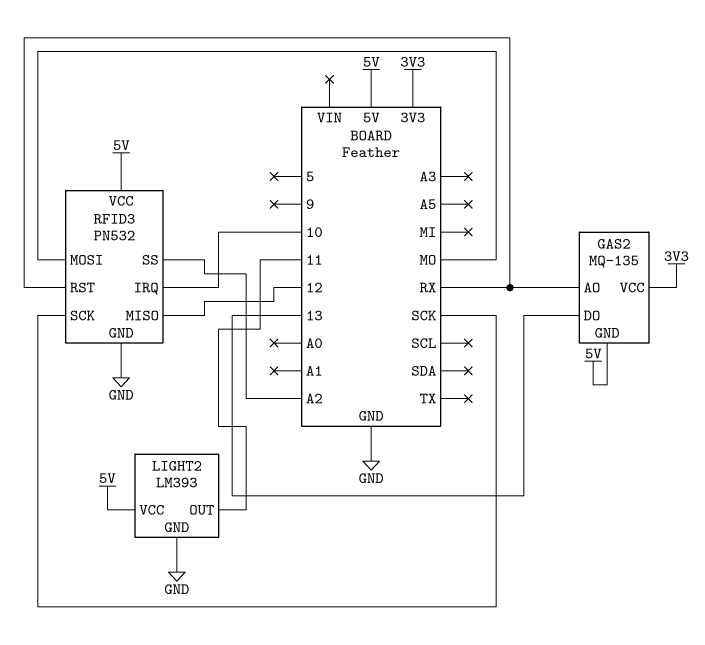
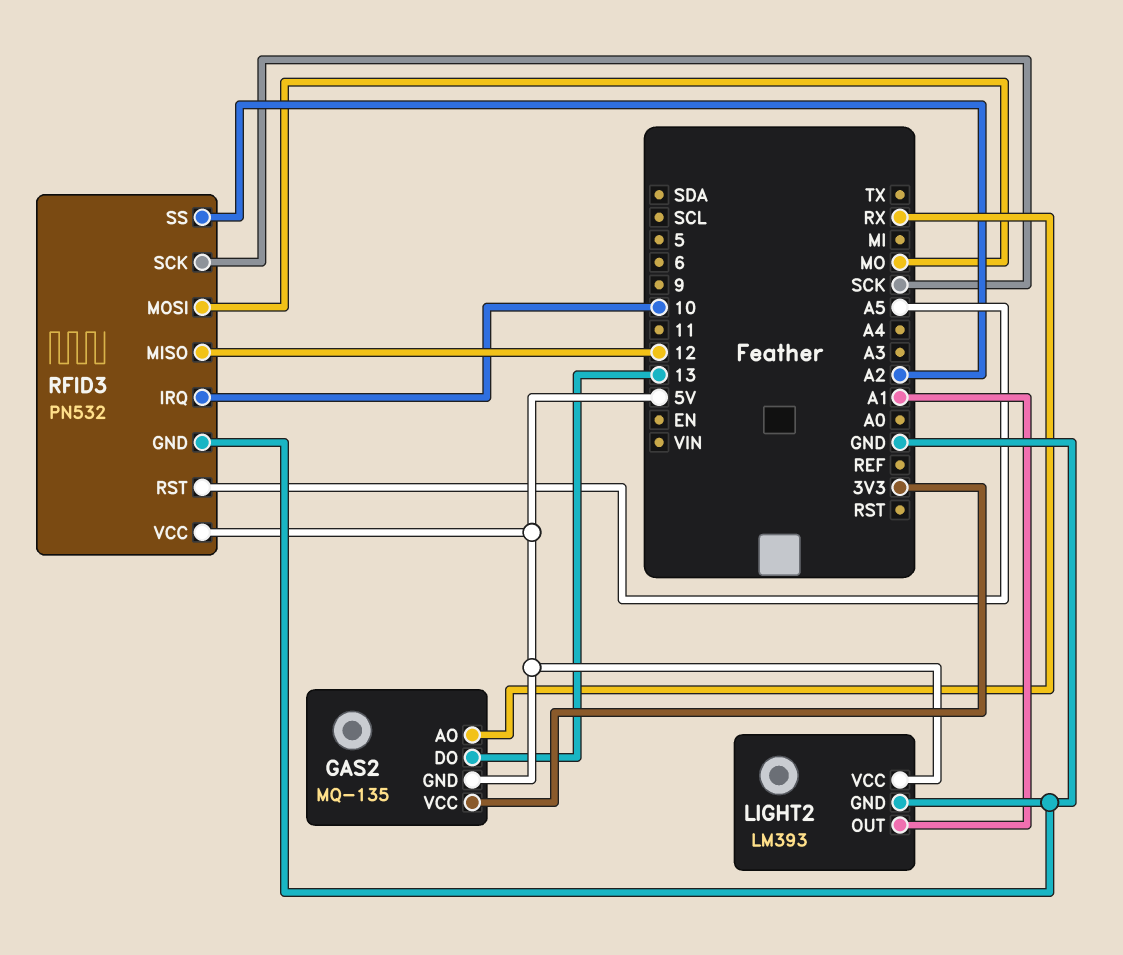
LIGHT2 pin OUT: 11 -> A1
RFID3 pin RST: RX -> A5

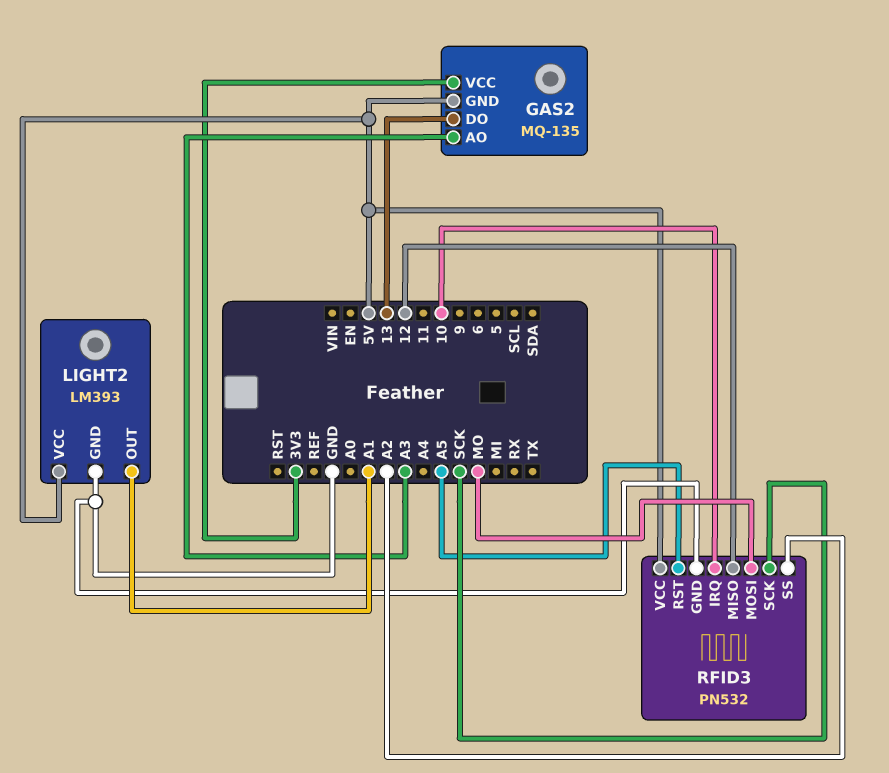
GAS2 pin AO: RX -> A3

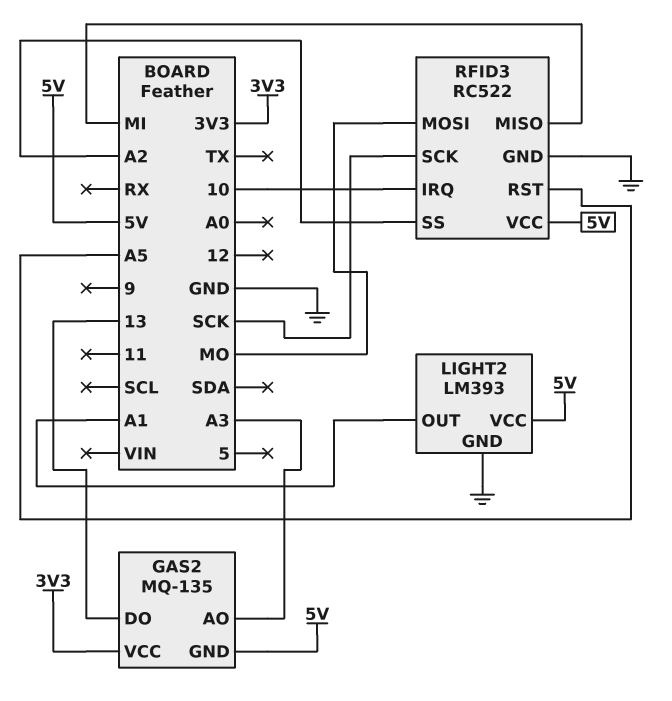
RFID3: PN532 -> RC522
RFID3 pin MISO: 12 -> MI

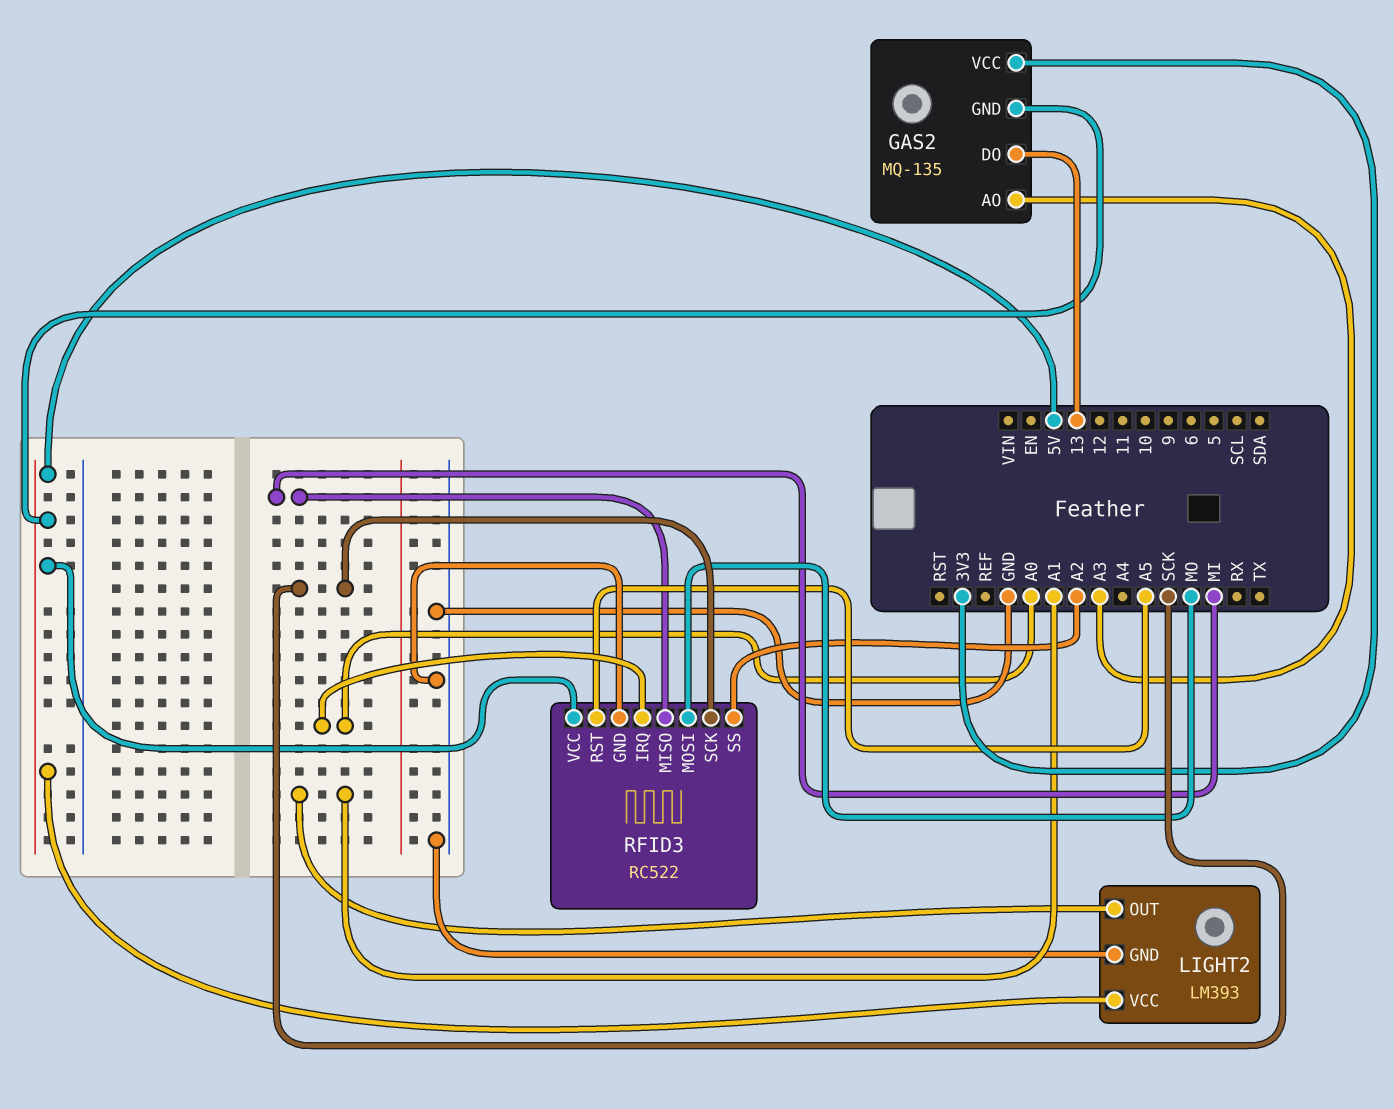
RFID3 pin IRQ: 10 -> A0

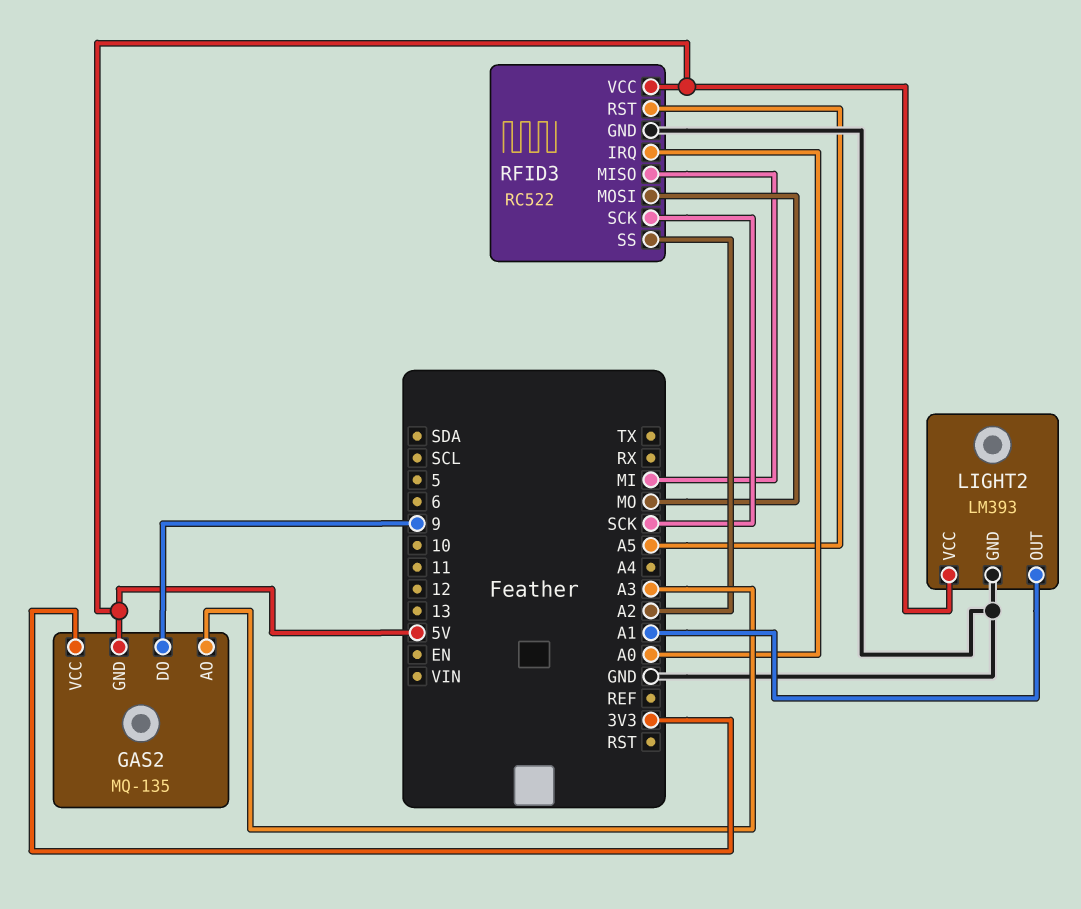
GAS2 pin DO: 13 -> 9

